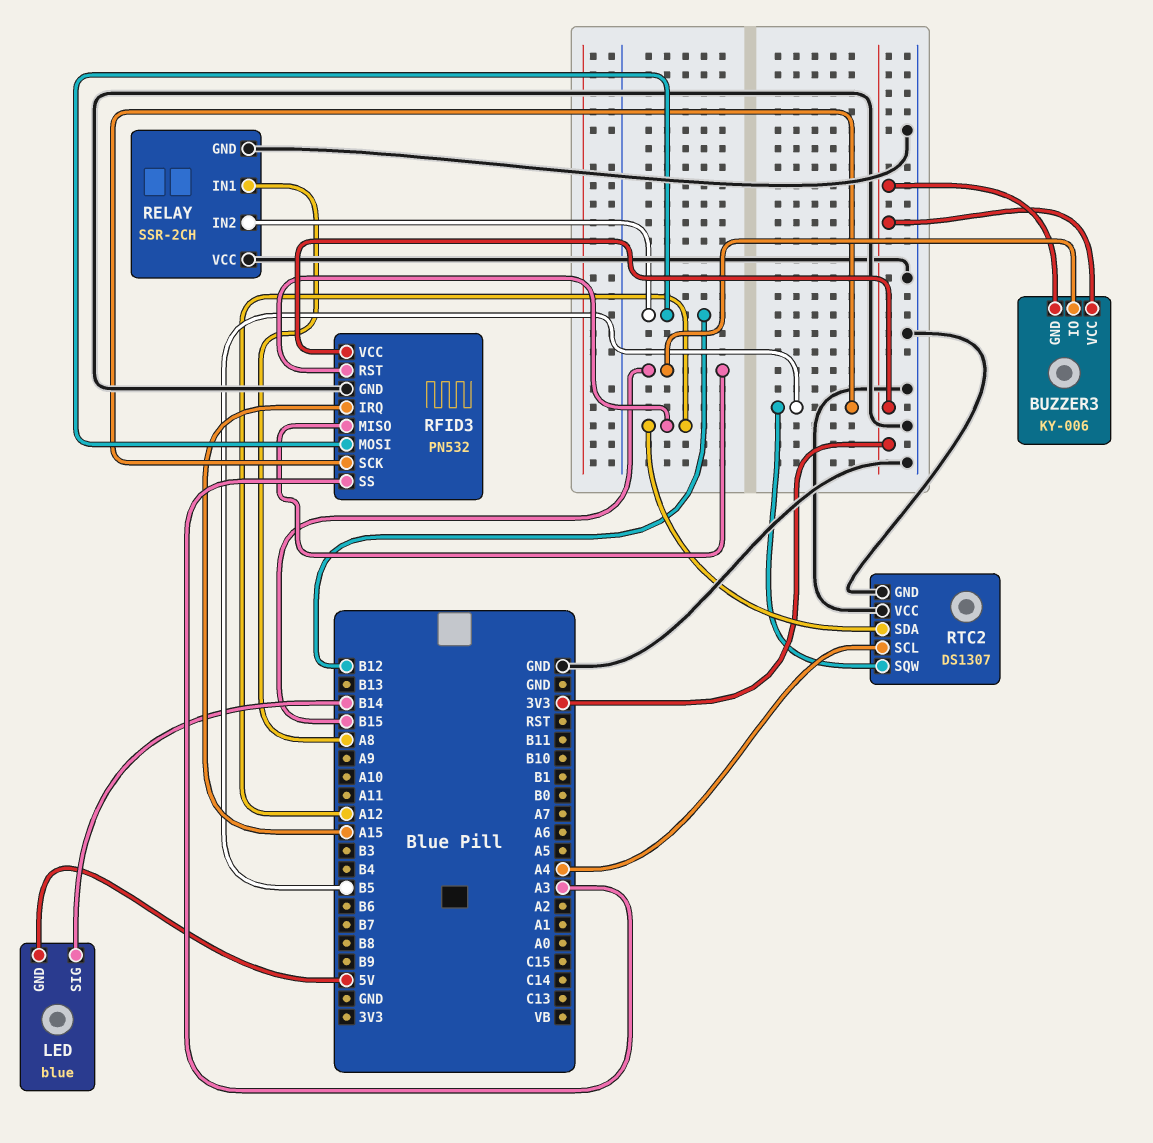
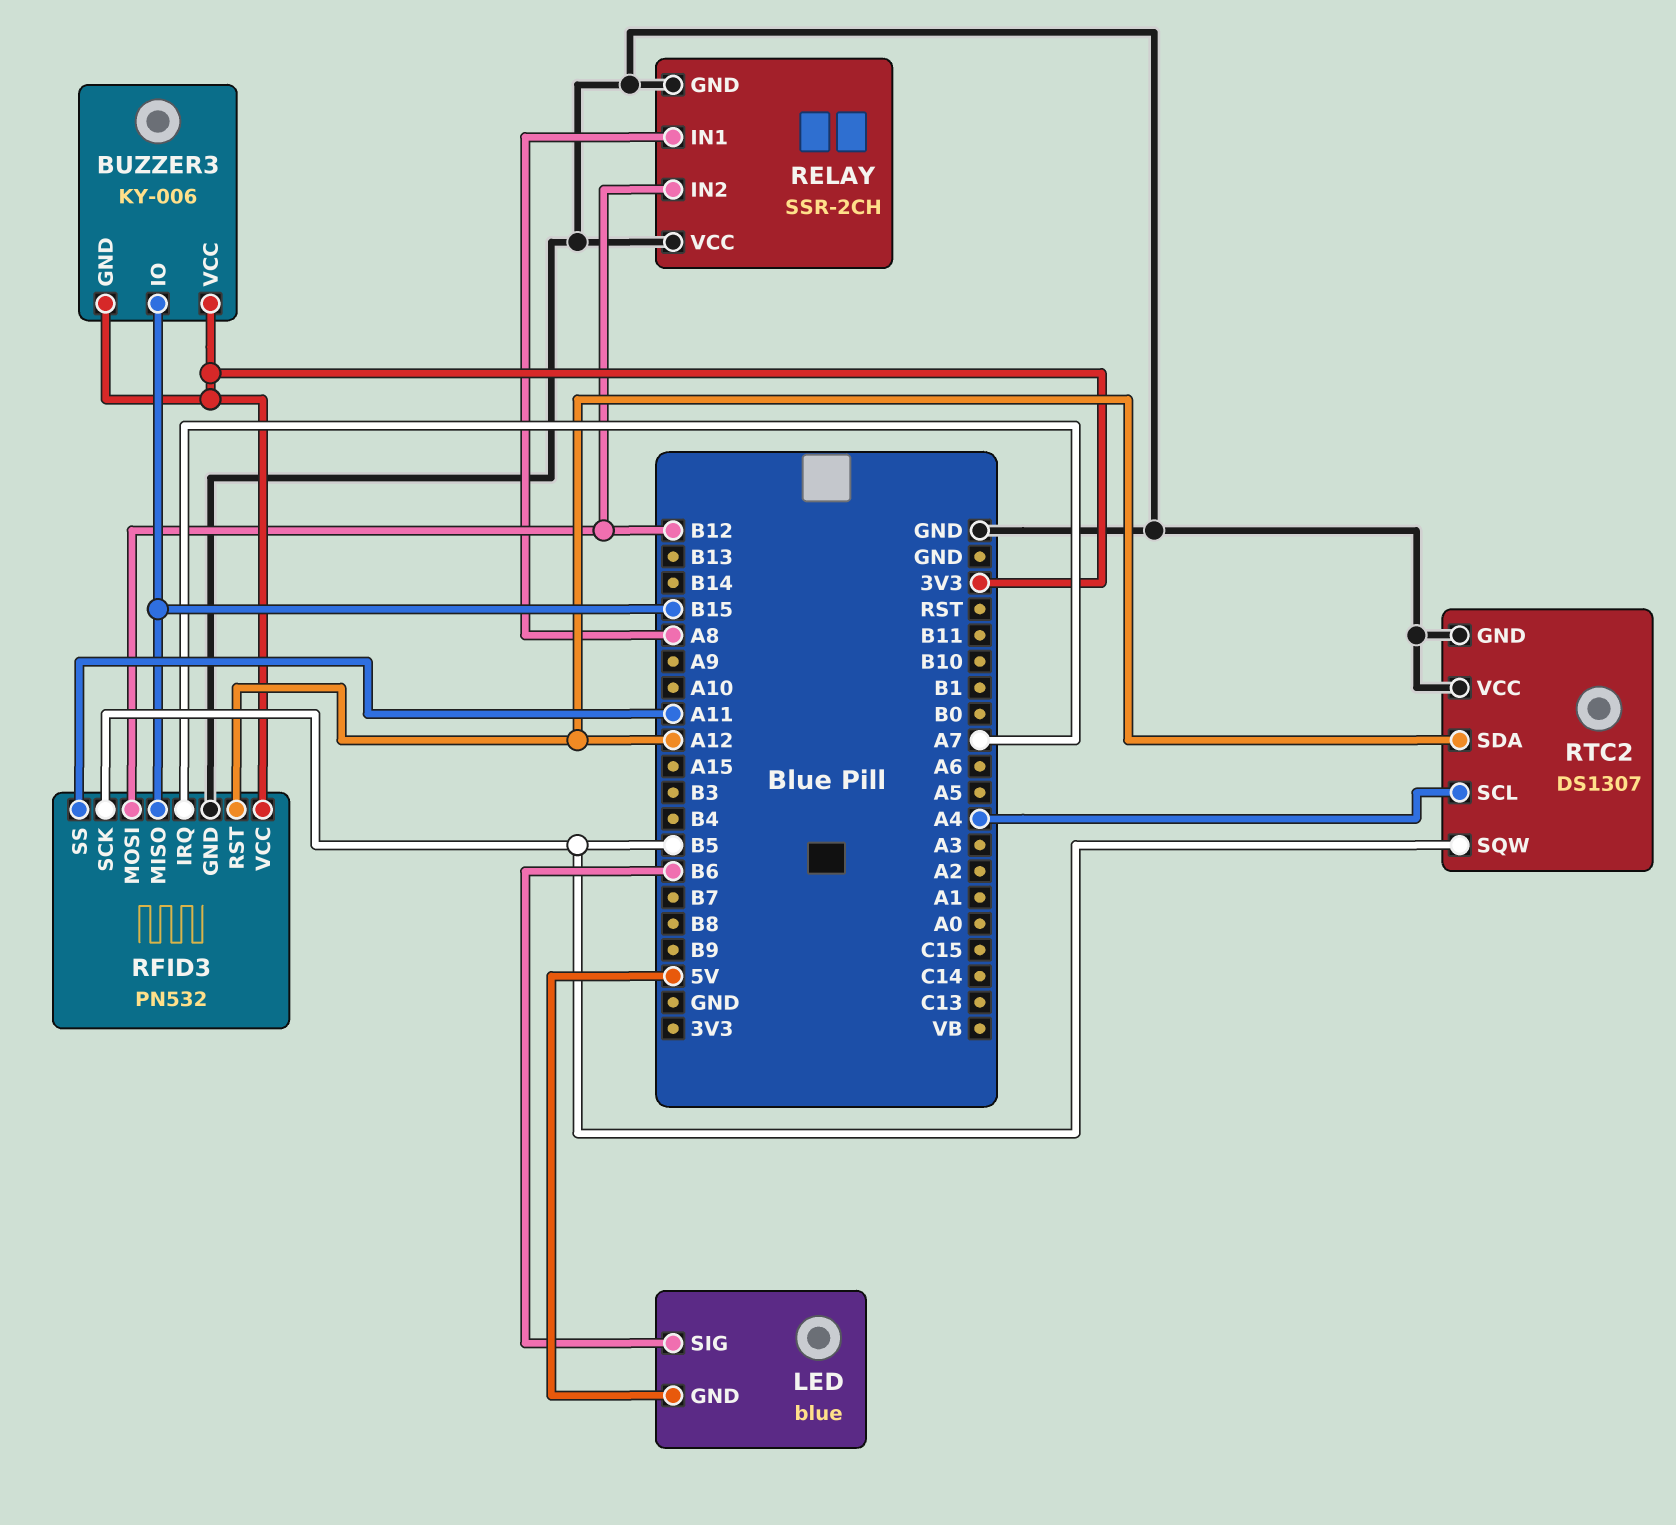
LED pin SIG: B14 -> B6
RFID3 pin IRQ: A15 -> A7
RFID3 pin SS: A3 -> A11

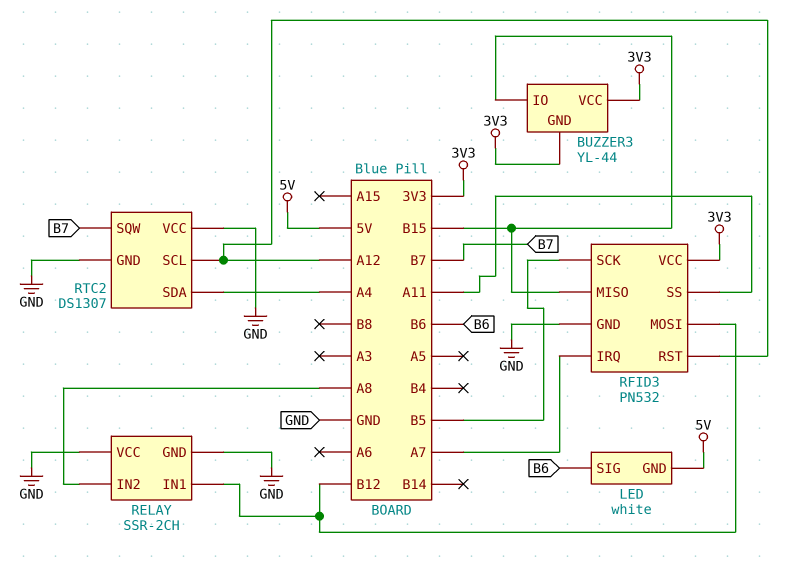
BUZZER3: KY-006 -> YL-44
LED: blue -> white
RELAY pin IN1: A8 -> B12
RELAY pin IN2: B12 -> A8
RTC2 pin SCL: A4 -> A12
RTC2 pin SDA: A12 -> A4
RTC2 pin SQW: B5 -> B7

